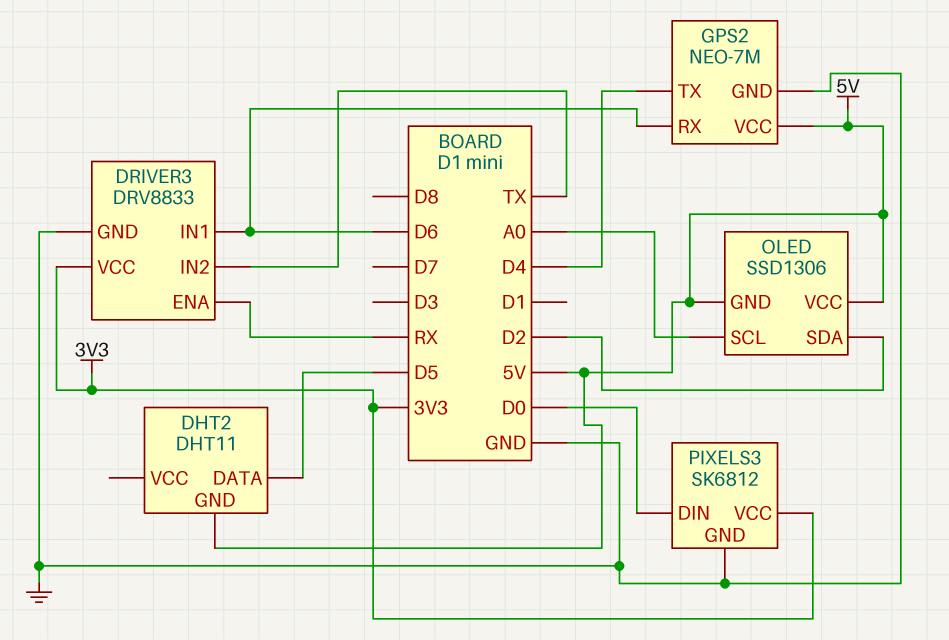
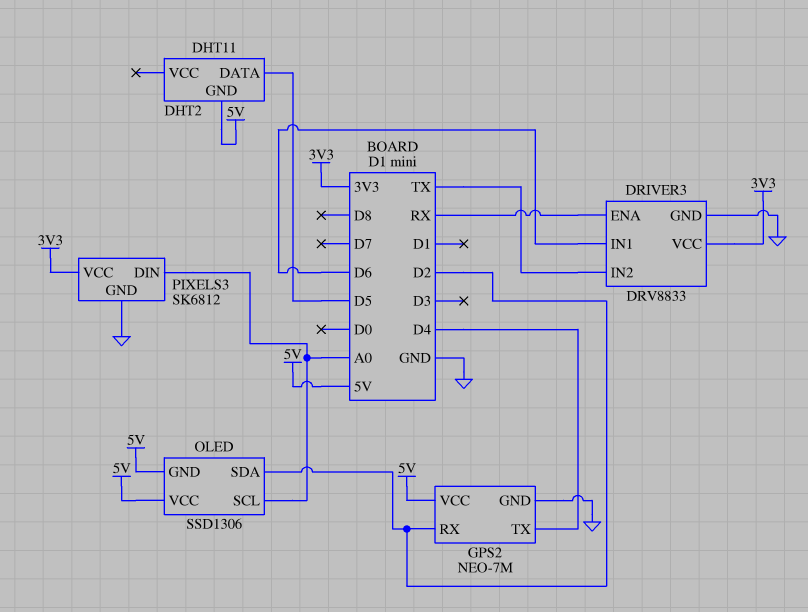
GPS2 pin RX: D6 -> D2
PIXELS3 pin DIN: D0 -> A0

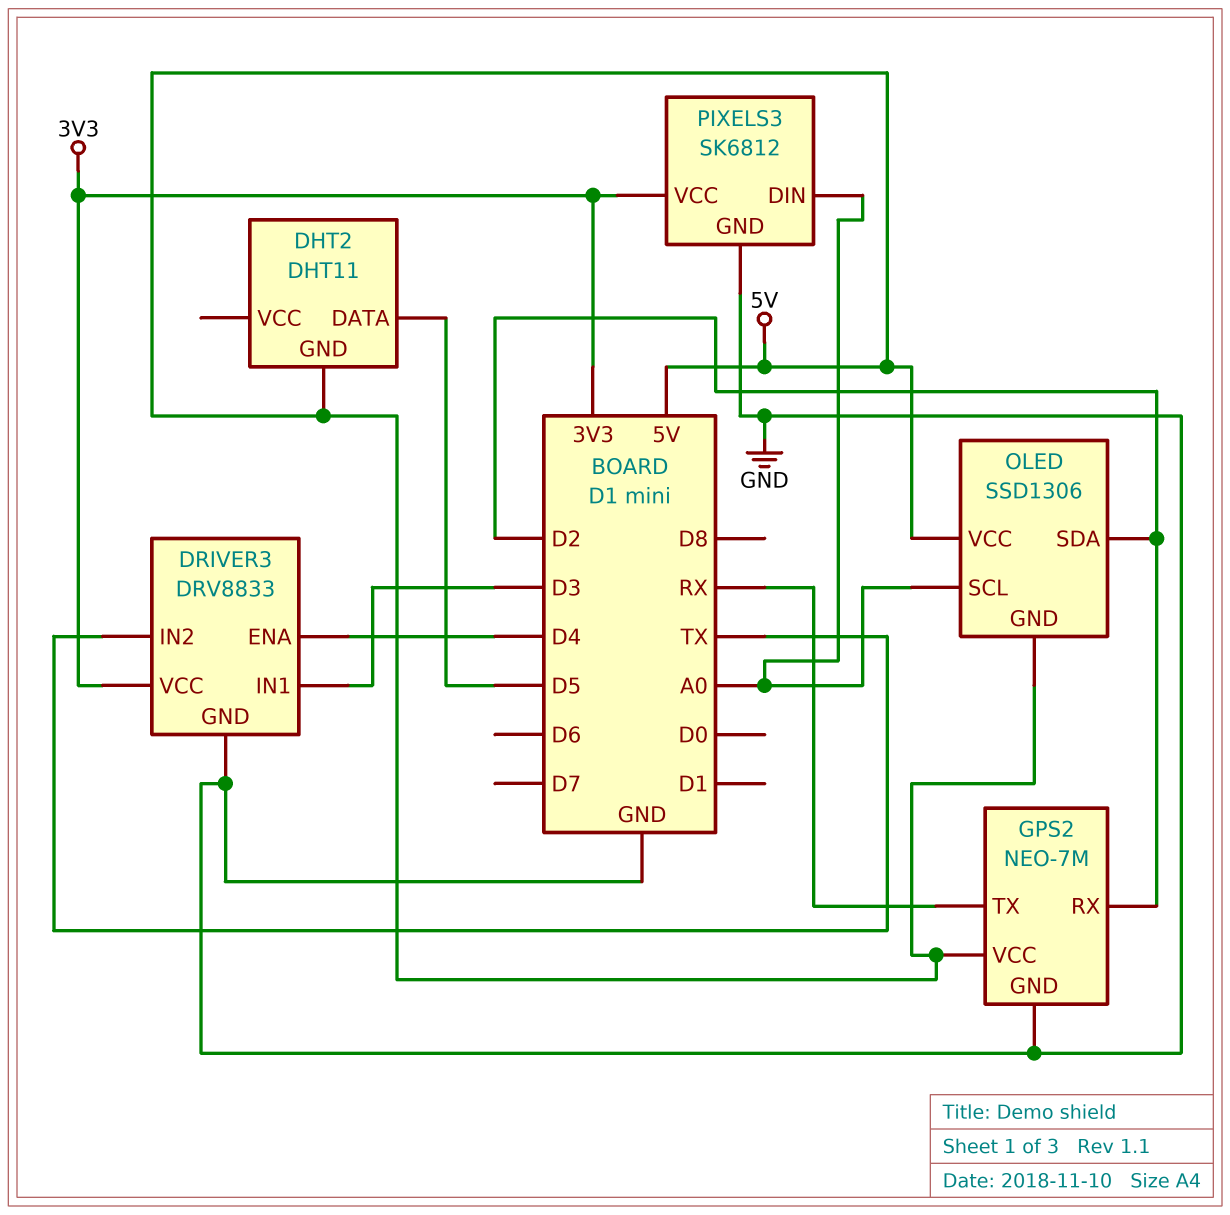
DRIVER3 pin ENA: RX -> D4
DRIVER3 pin IN1: D6 -> D3
GPS2 pin TX: D4 -> RX

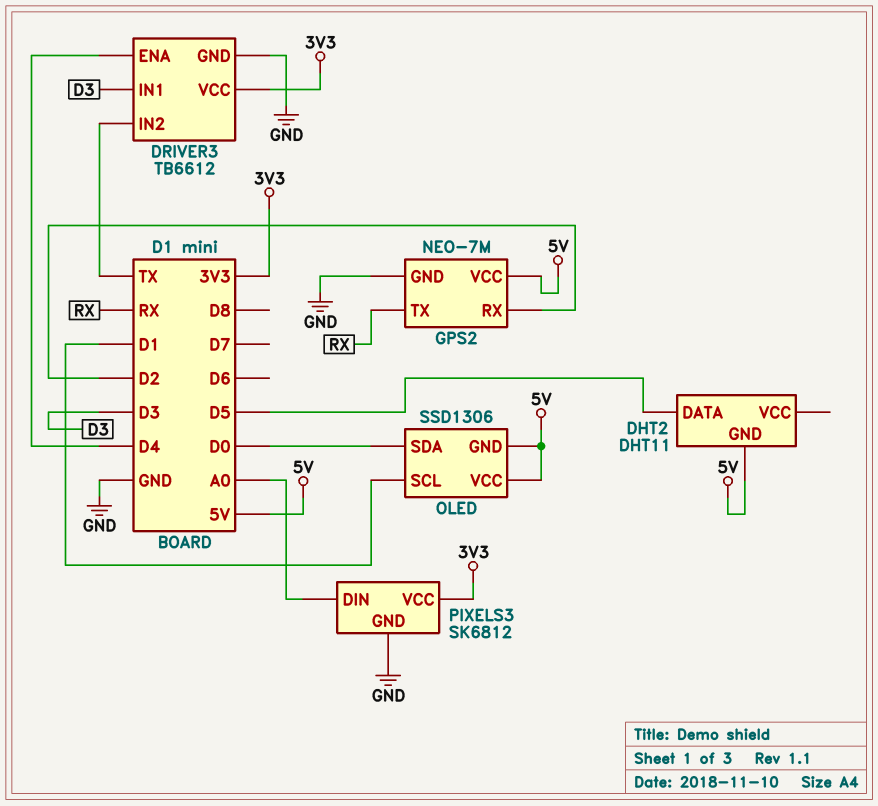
DRIVER3: DRV8833 -> TB6612
OLED pin SCL: A0 -> D1
OLED pin SDA: D2 -> D0

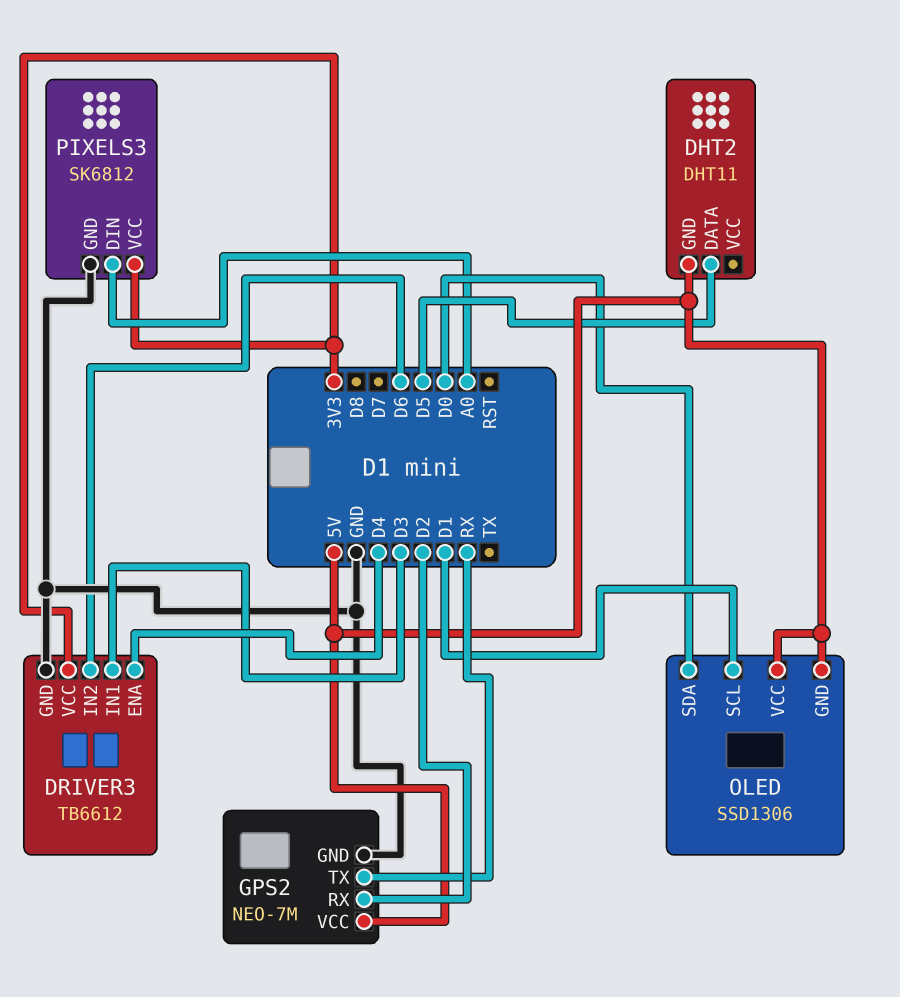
DRIVER3 pin IN2: TX -> D6

